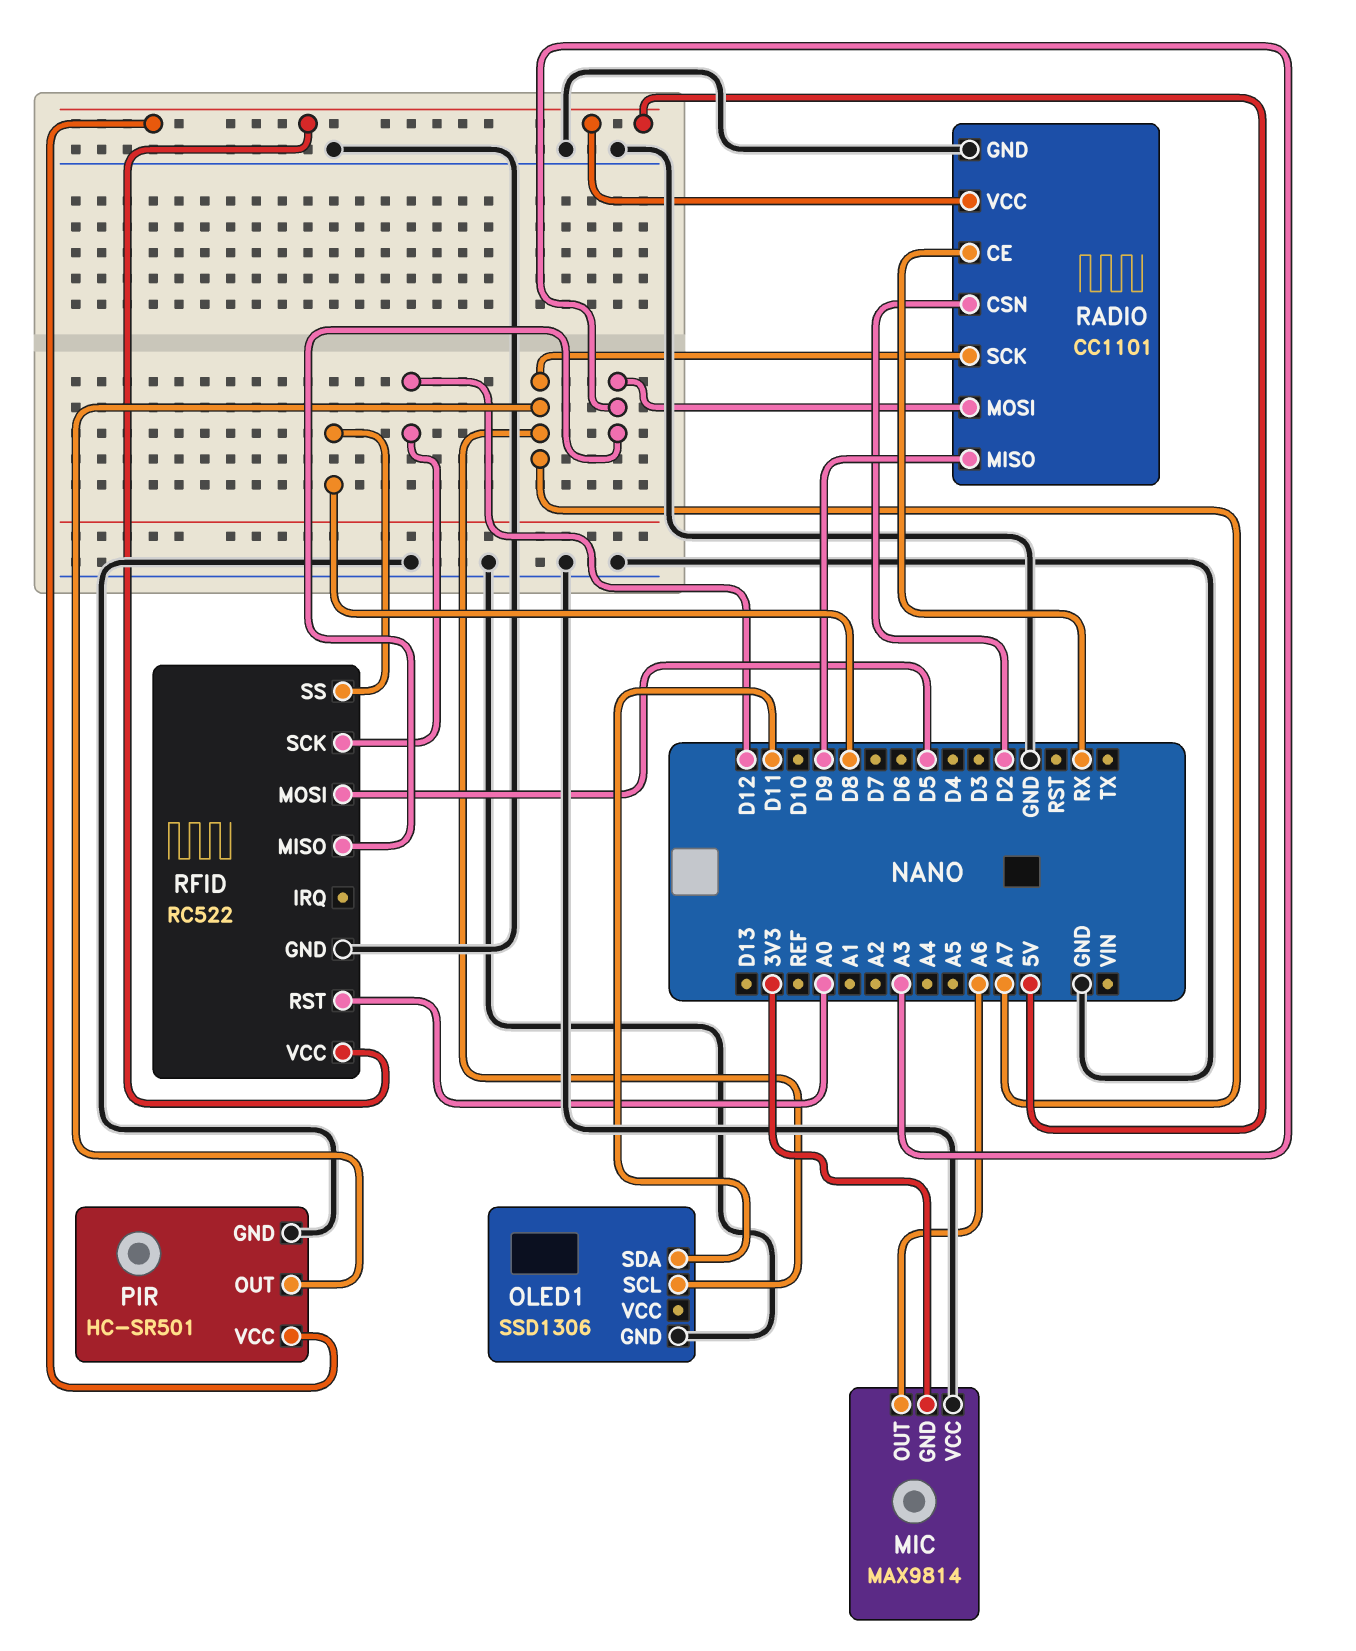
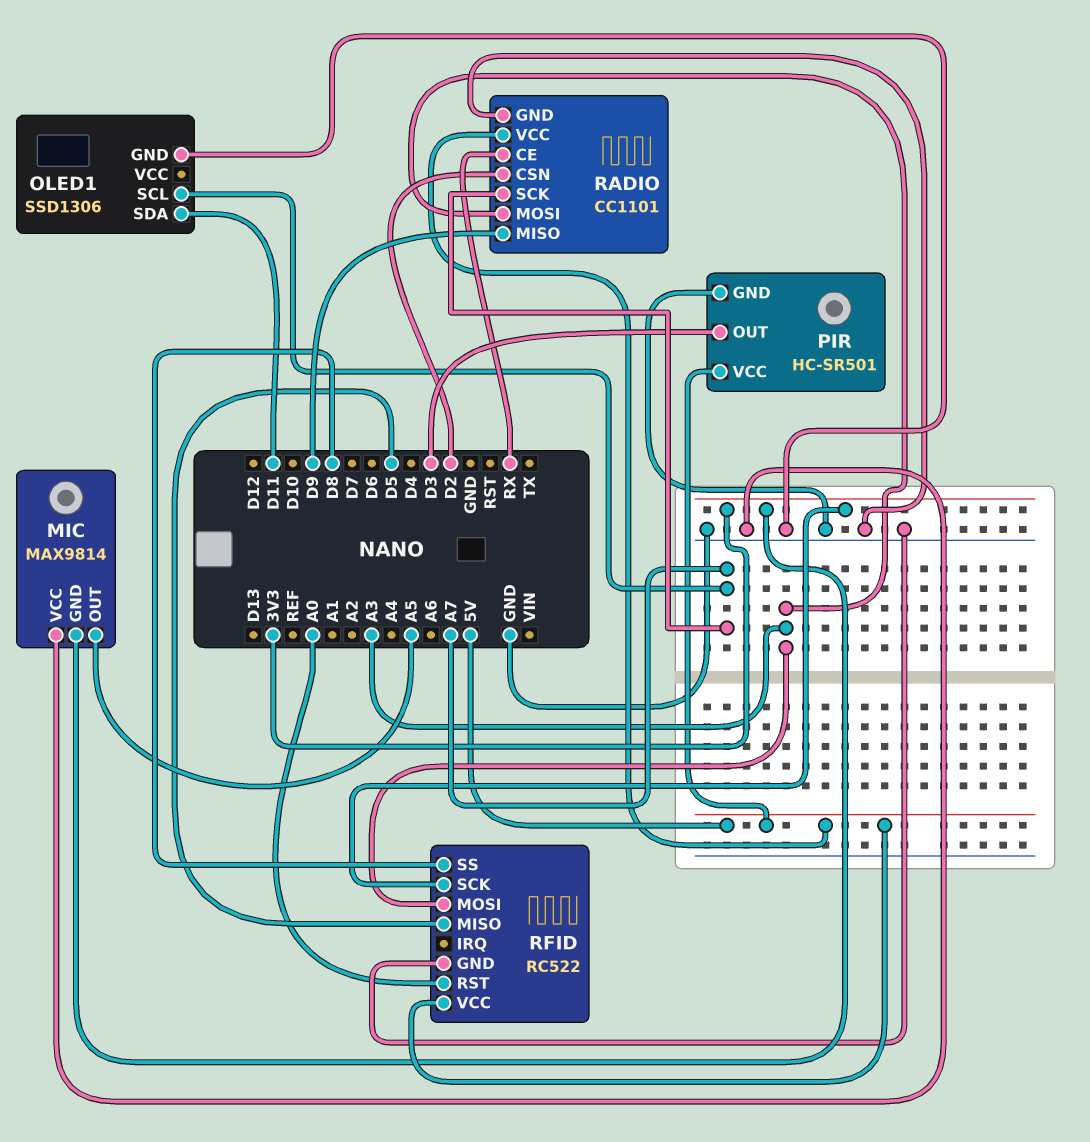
MIC pin OUT: A6 -> A5
PIR pin OUT: A7 -> D3
RFID pin MISO: A3 -> D5
RFID pin MOSI: D5 -> A3
RFID pin SCK: D12 -> 3V3

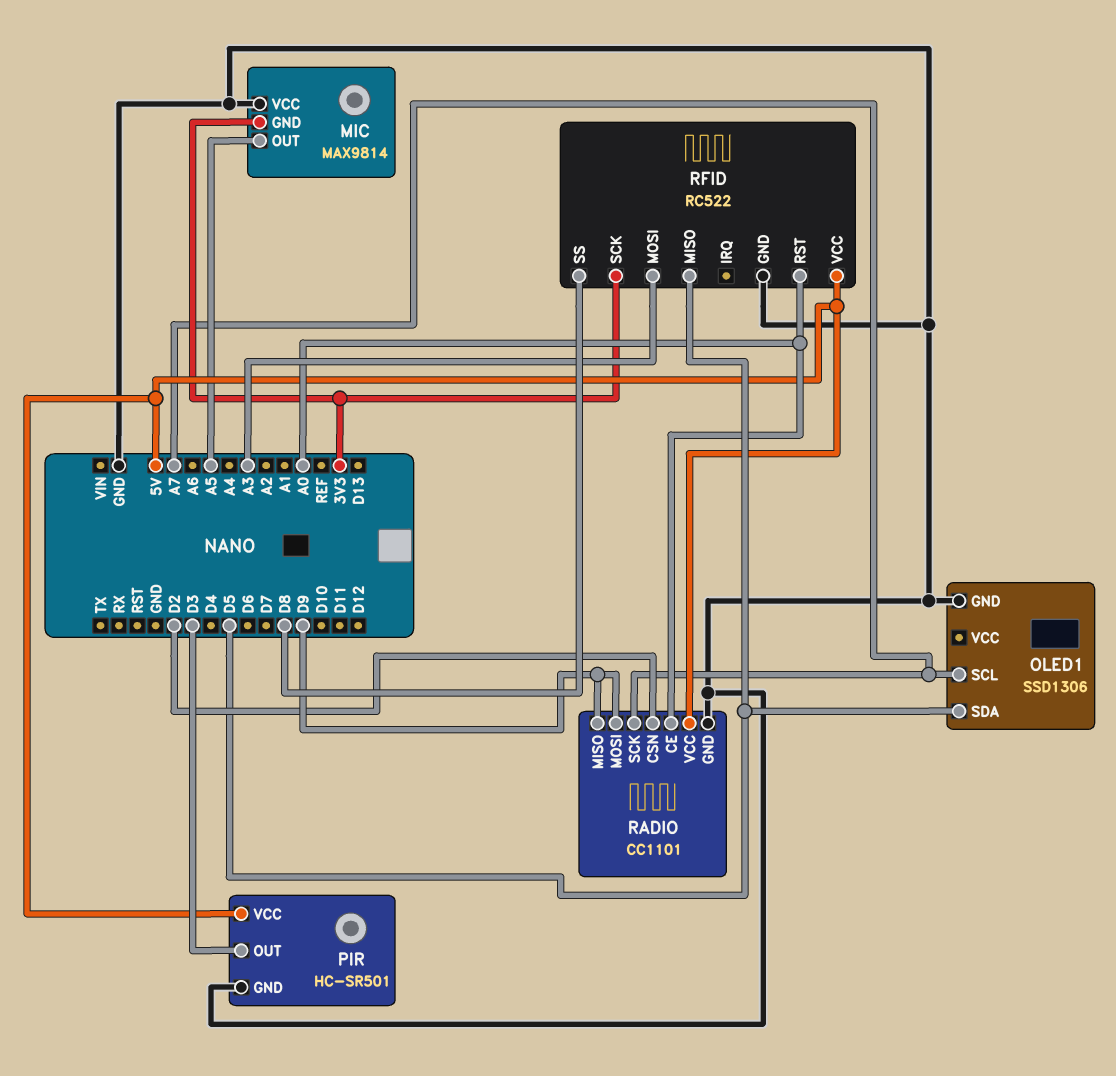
OLED1 pin SDA: D11 -> D5
RADIO pin CE: RX -> A0
RADIO pin MOSI: A3 -> D9

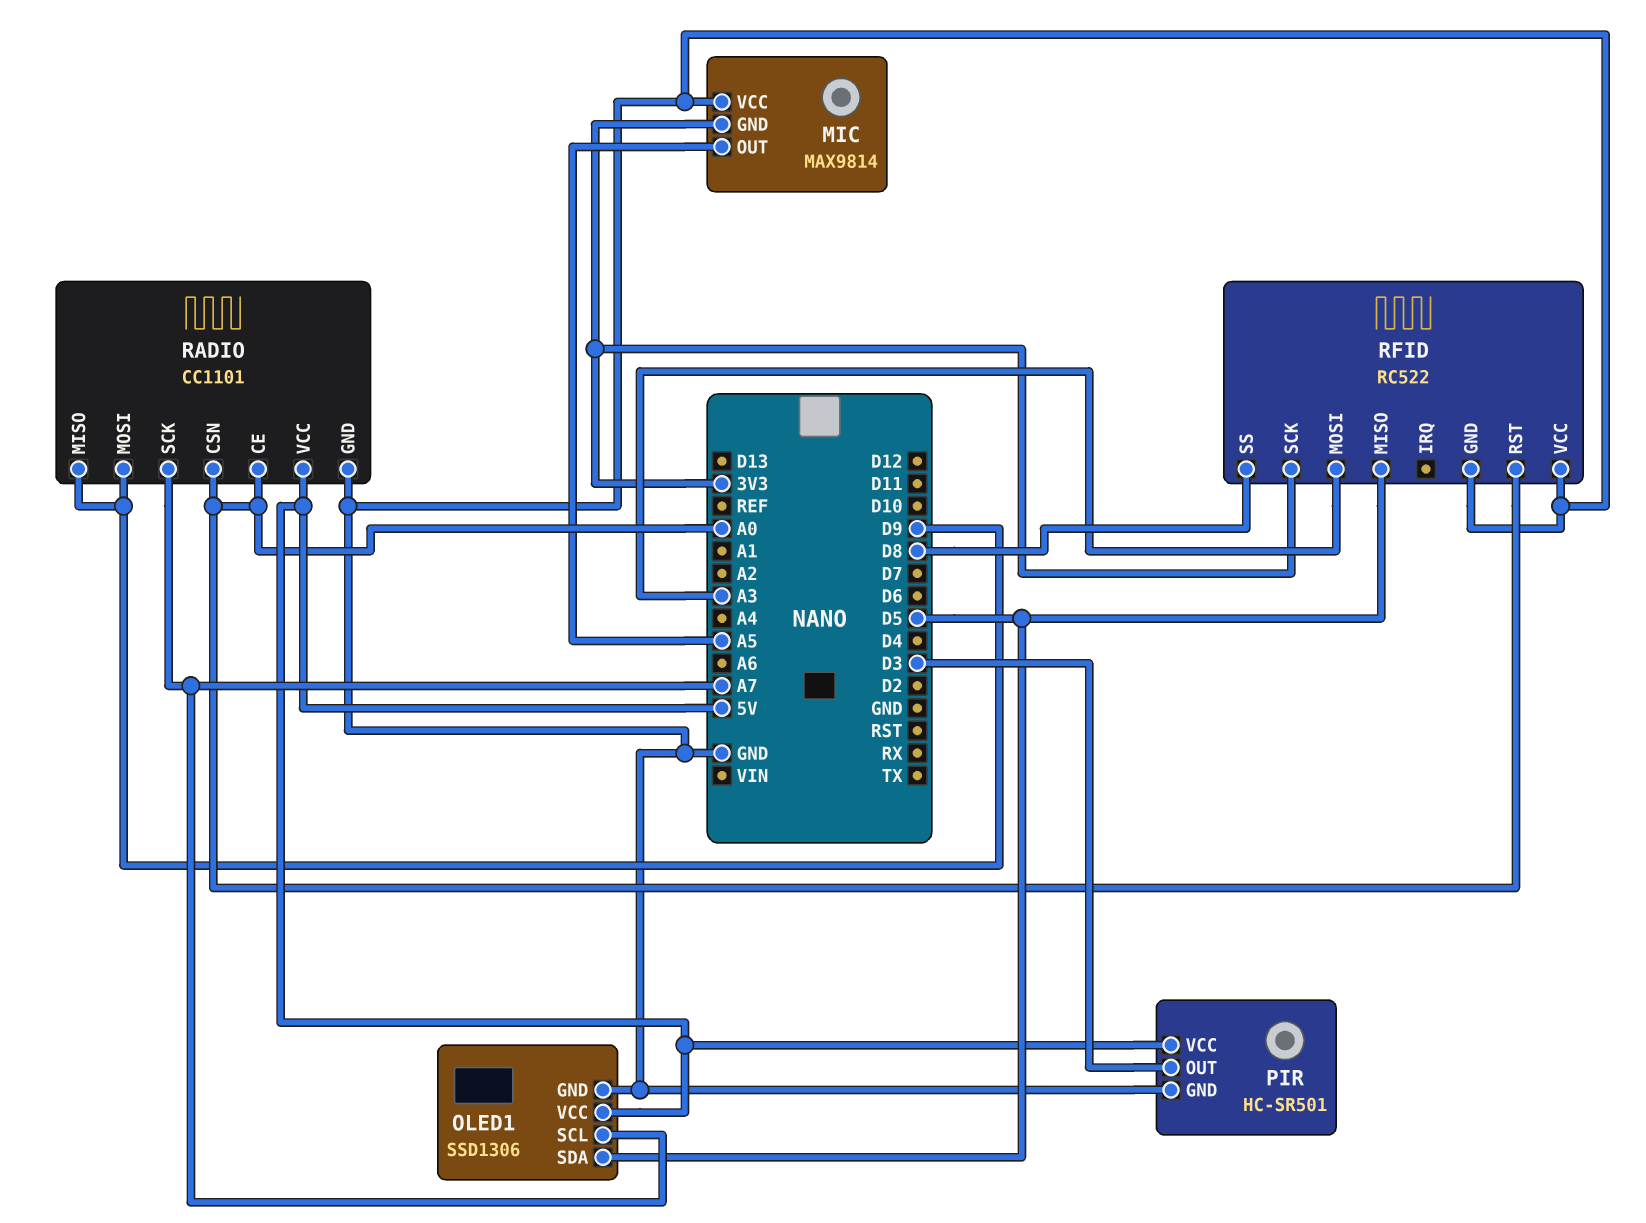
OLED1 pin VCC: none -> 5V
RADIO pin CSN: D2 -> A0
RFID pin VCC: 5V -> GND

